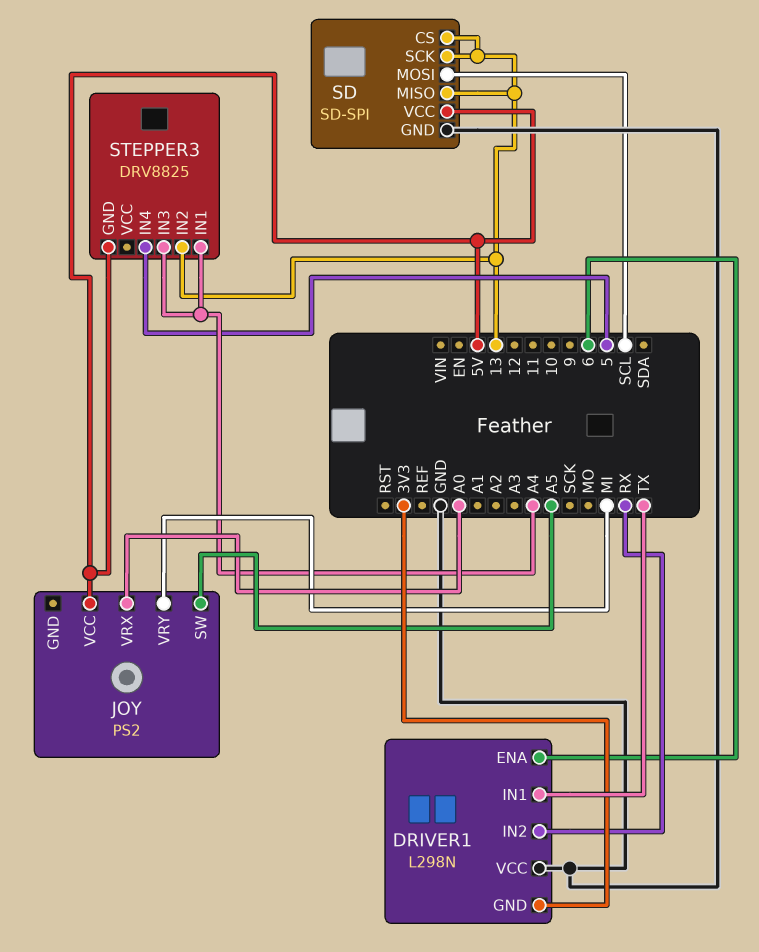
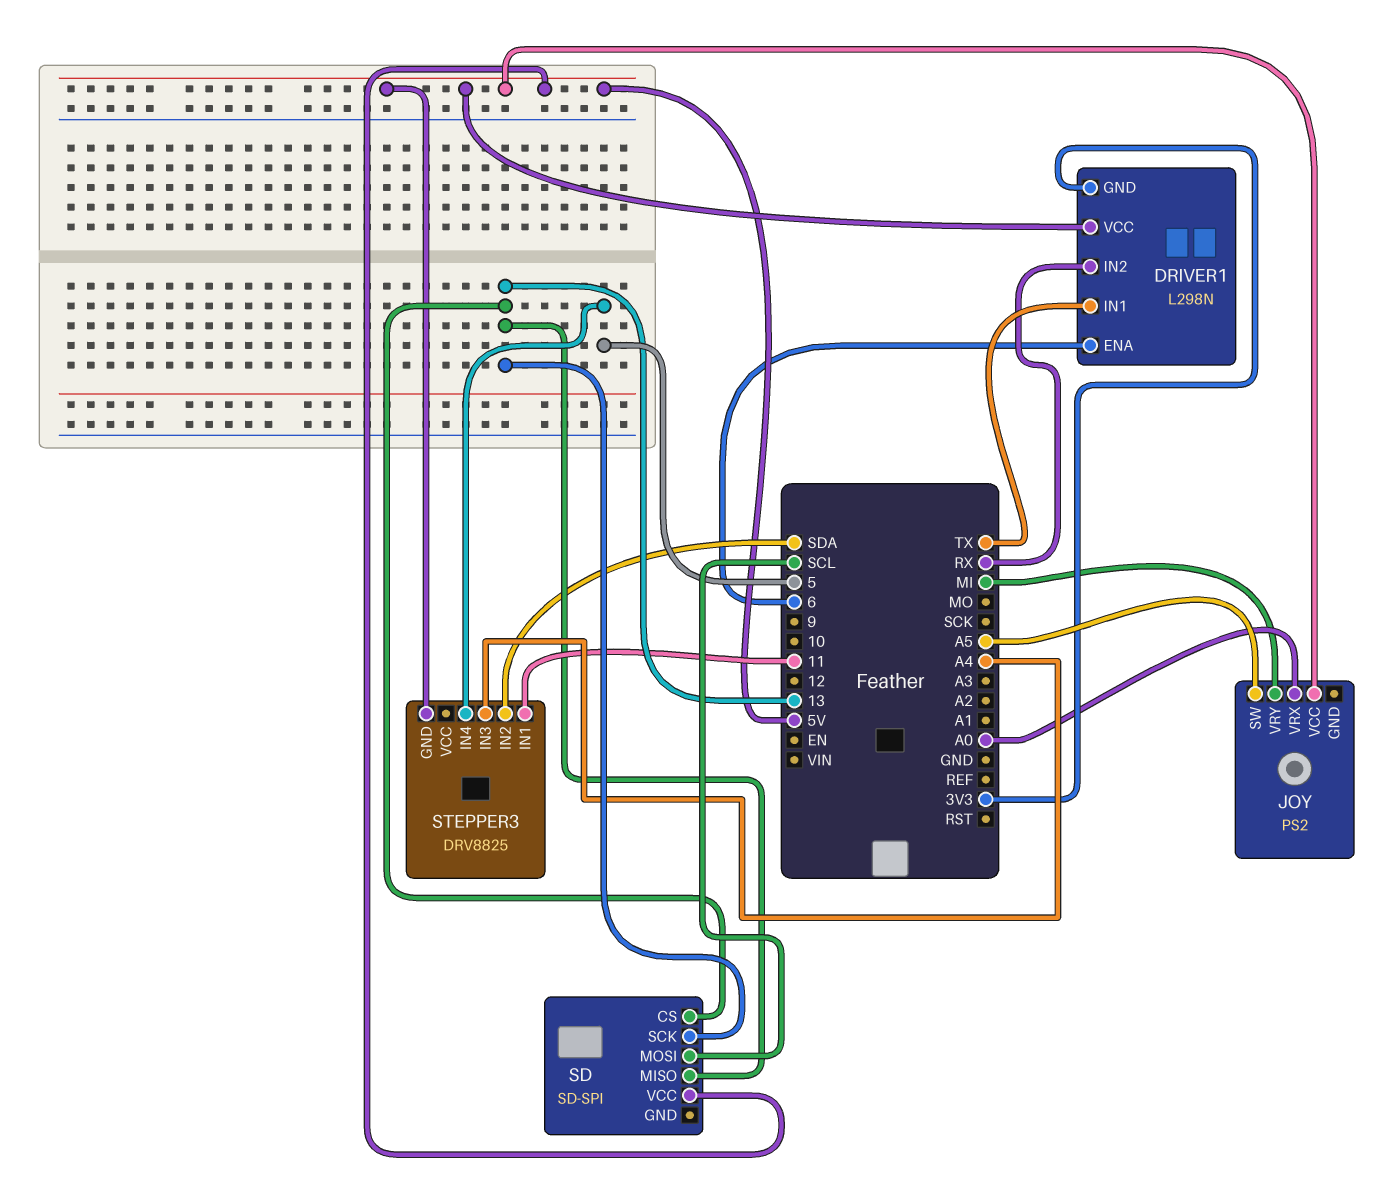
DRIVER1 pin VCC: GND -> 5V
SD pin GND: GND -> none
STEPPER3 pin IN1: A4 -> 11
STEPPER3 pin IN2: 13 -> SDA

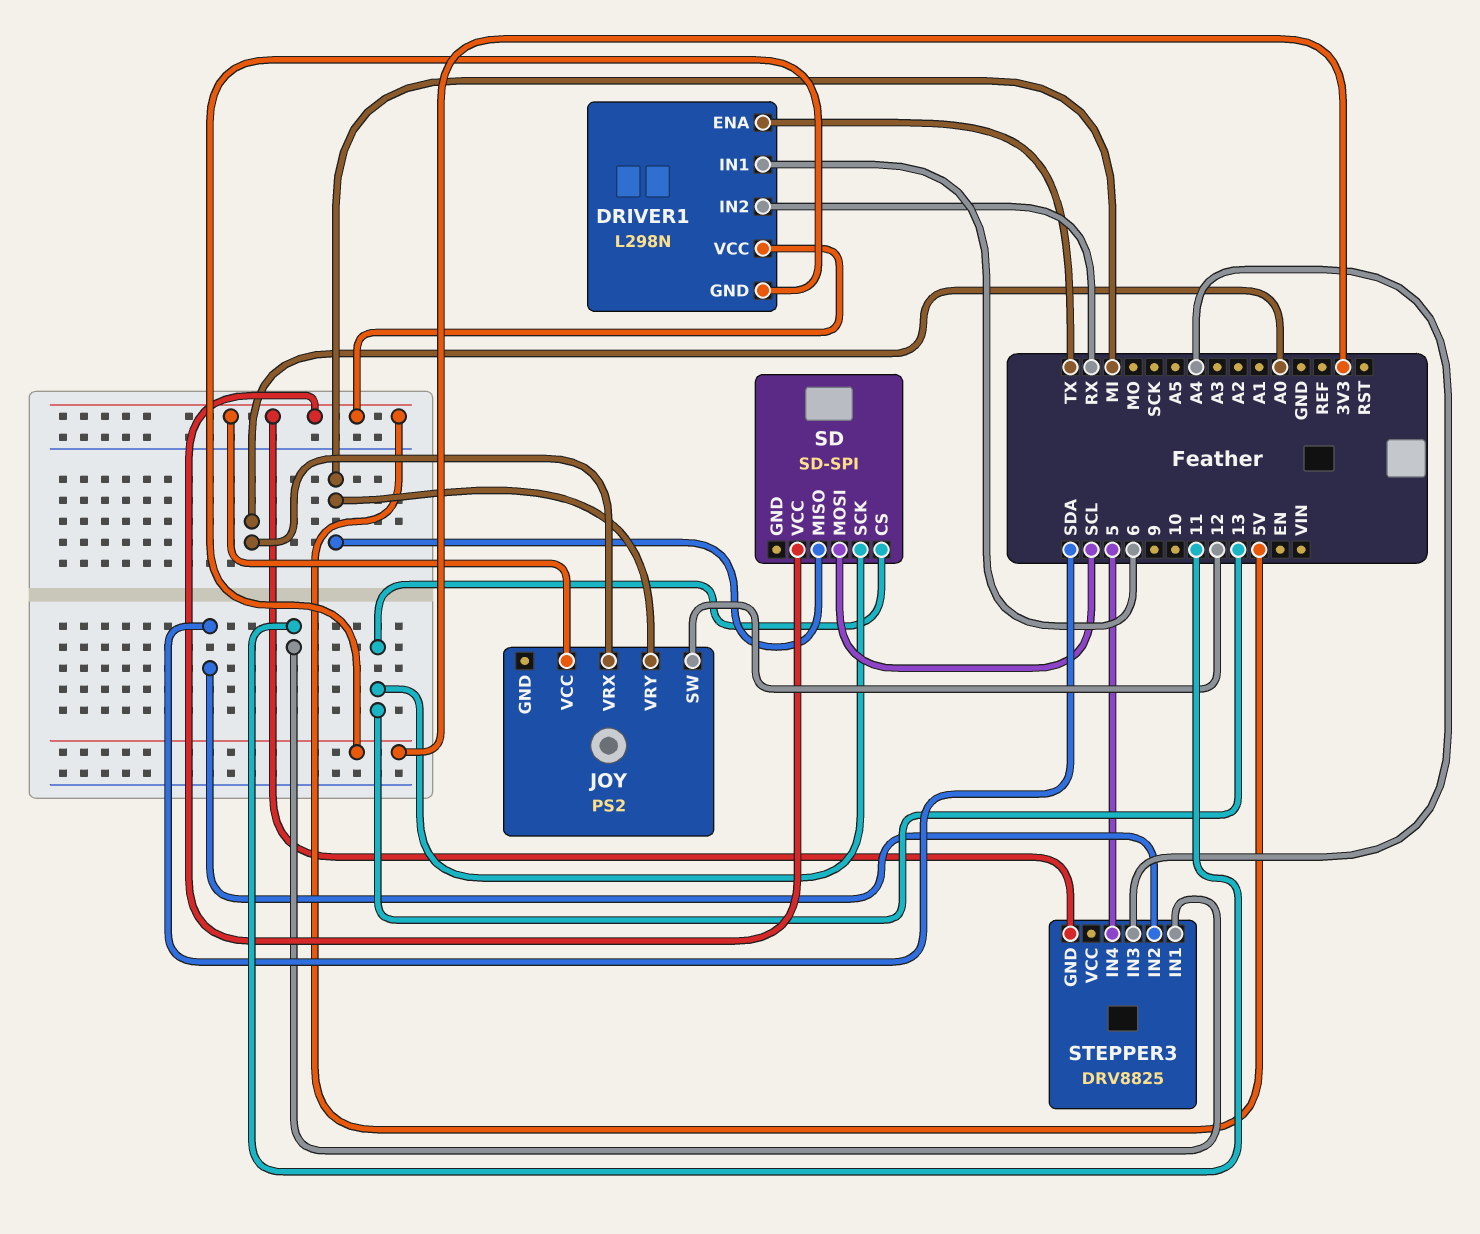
DRIVER1 pin ENA: 6 -> TX
DRIVER1 pin IN1: TX -> 6
JOY pin SW: A5 -> 12
SD pin MISO: 13 -> MI

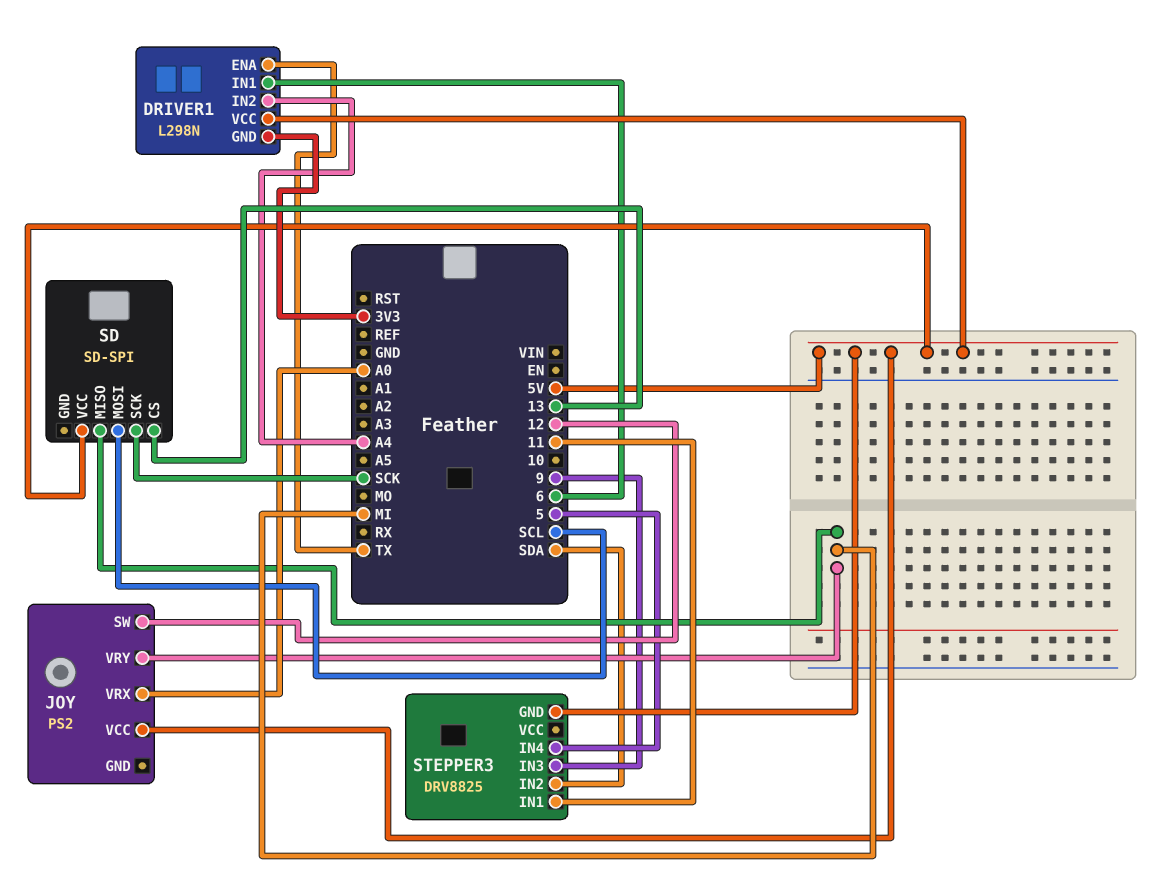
DRIVER1 pin IN2: RX -> A4
SD pin SCK: 13 -> SCK
STEPPER3 pin IN3: A4 -> 9

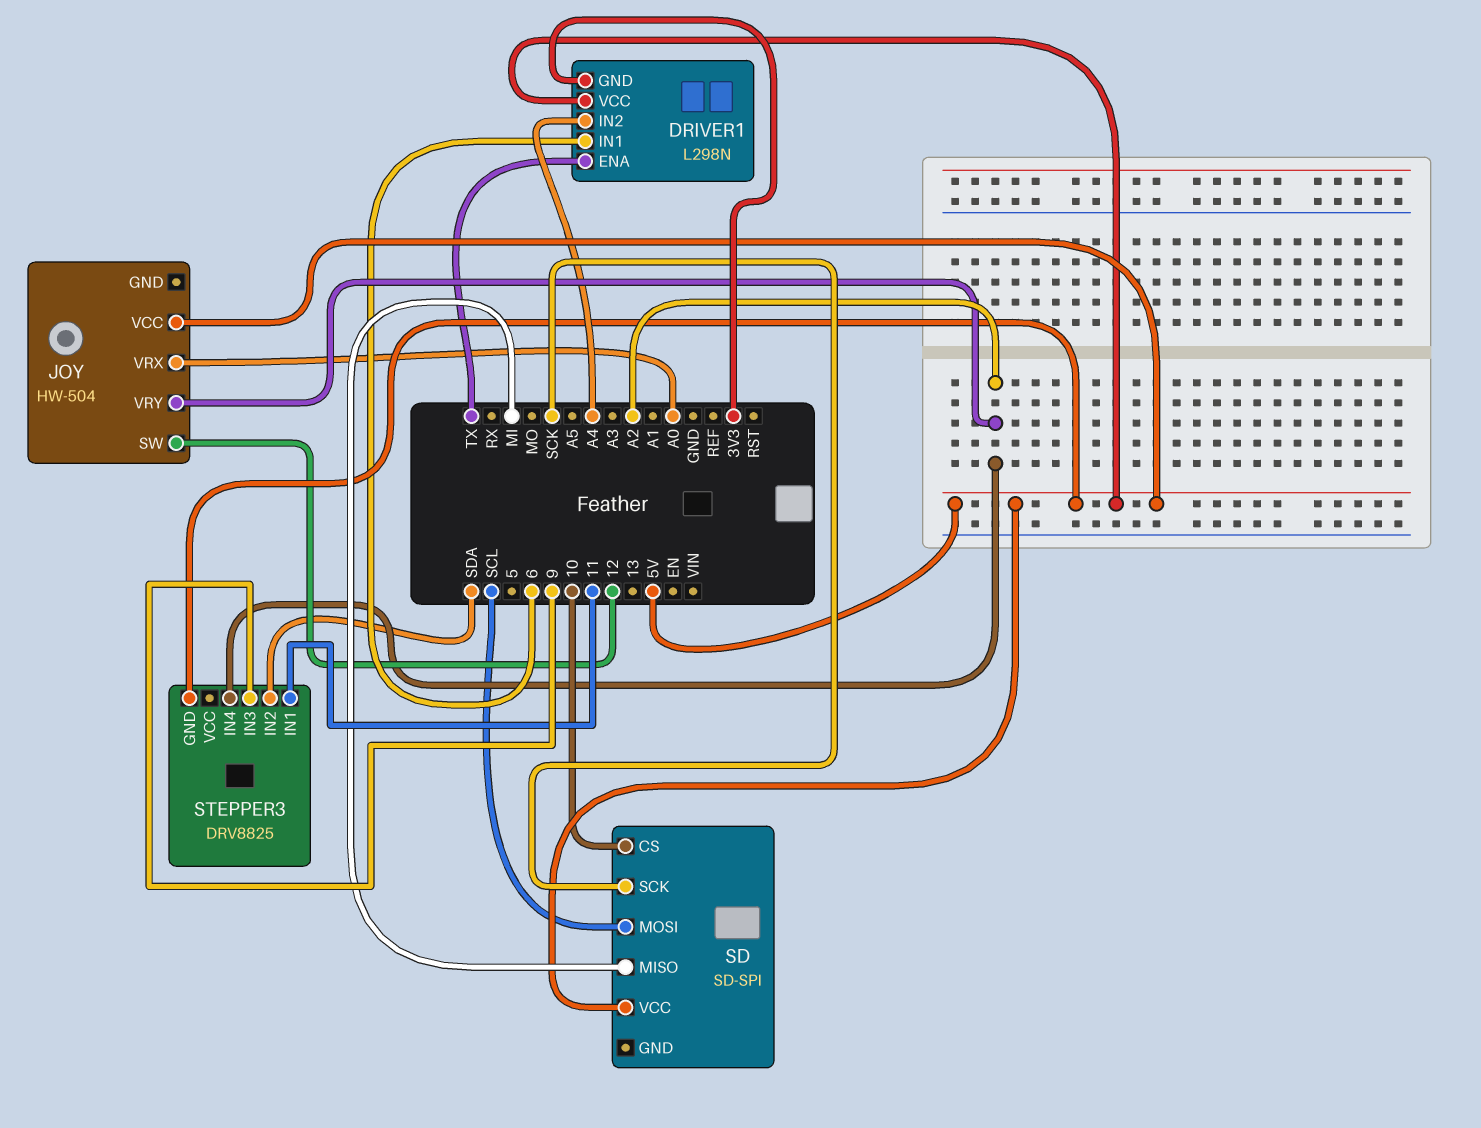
JOY: PS2 -> HW-504
JOY pin VRY: MI -> A2
SD pin CS: 13 -> 10
STEPPER3 pin IN4: 5 -> A2

